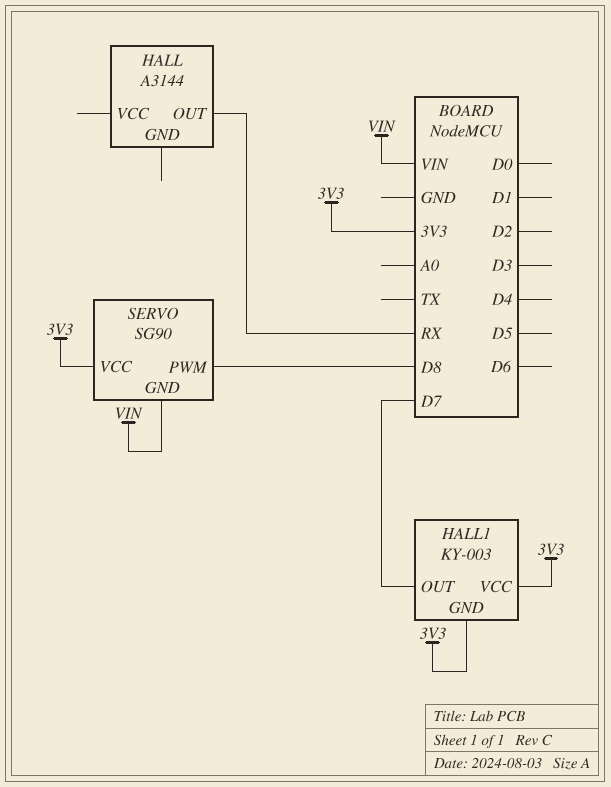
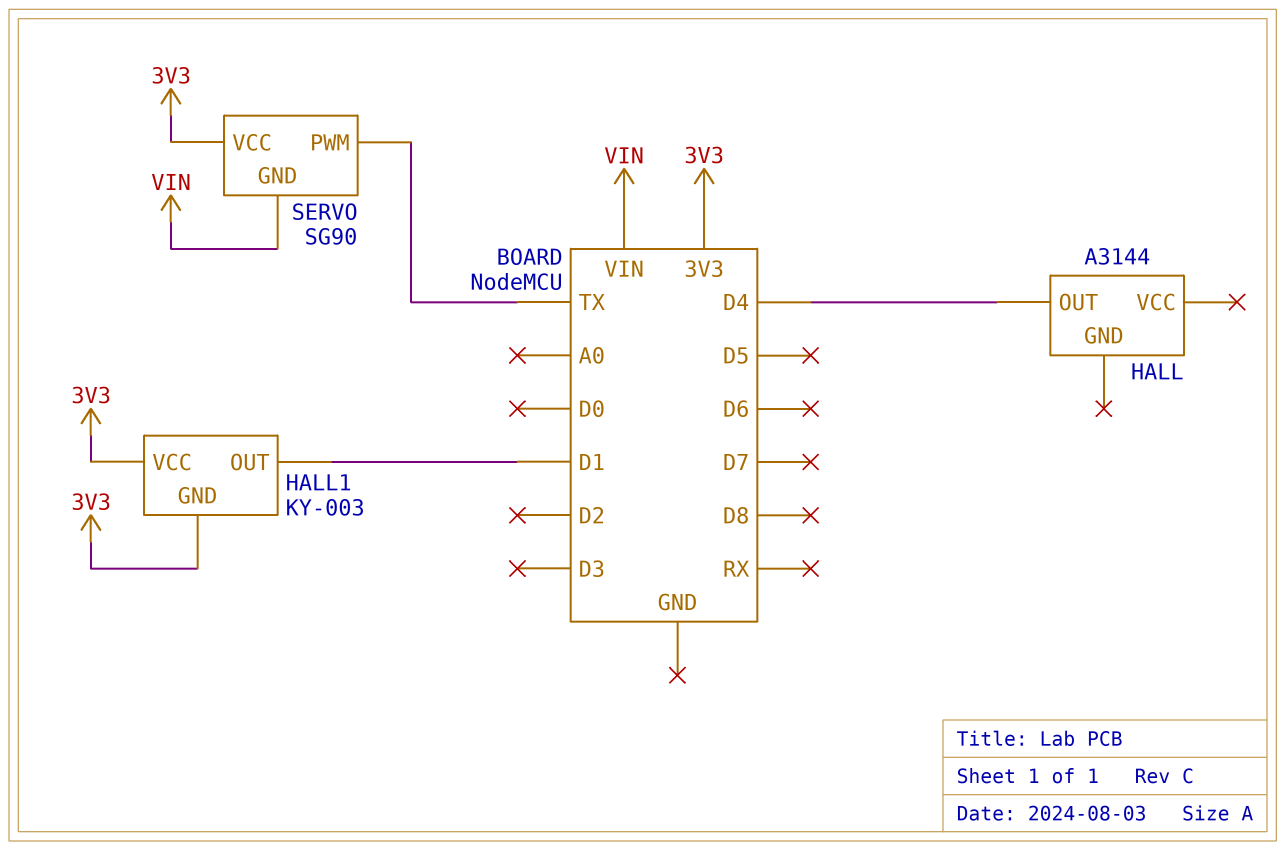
HALL pin OUT: RX -> D4
HALL1 pin OUT: D7 -> D1
SERVO pin PWM: D8 -> TX

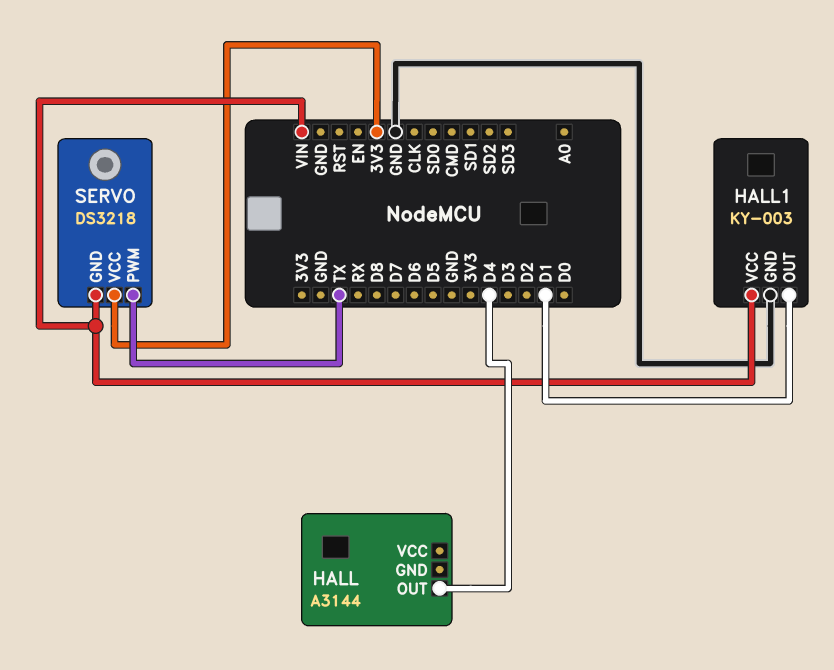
HALL1 pin GND: 3V3 -> GND
HALL1 pin VCC: 3V3 -> VIN
SERVO: SG90 -> DS3218

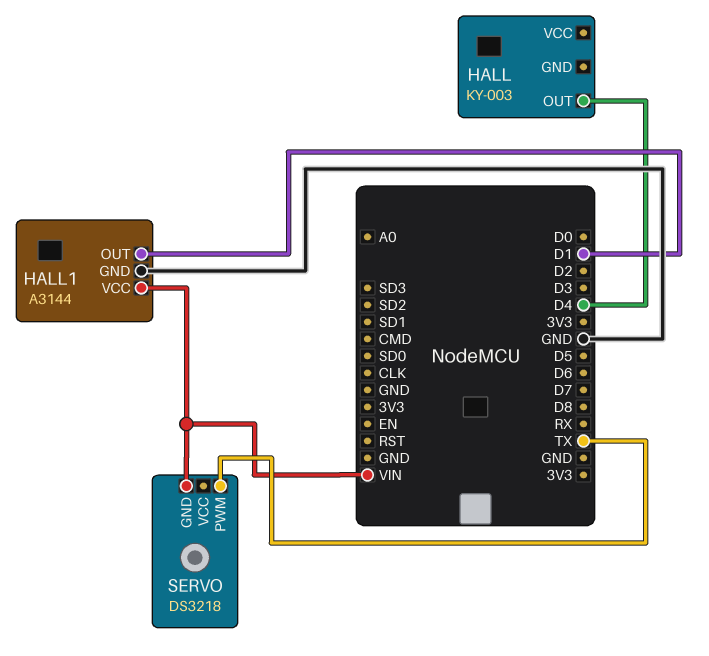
HALL: A3144 -> KY-003
HALL1: KY-003 -> A3144
SERVO pin VCC: 3V3 -> none

